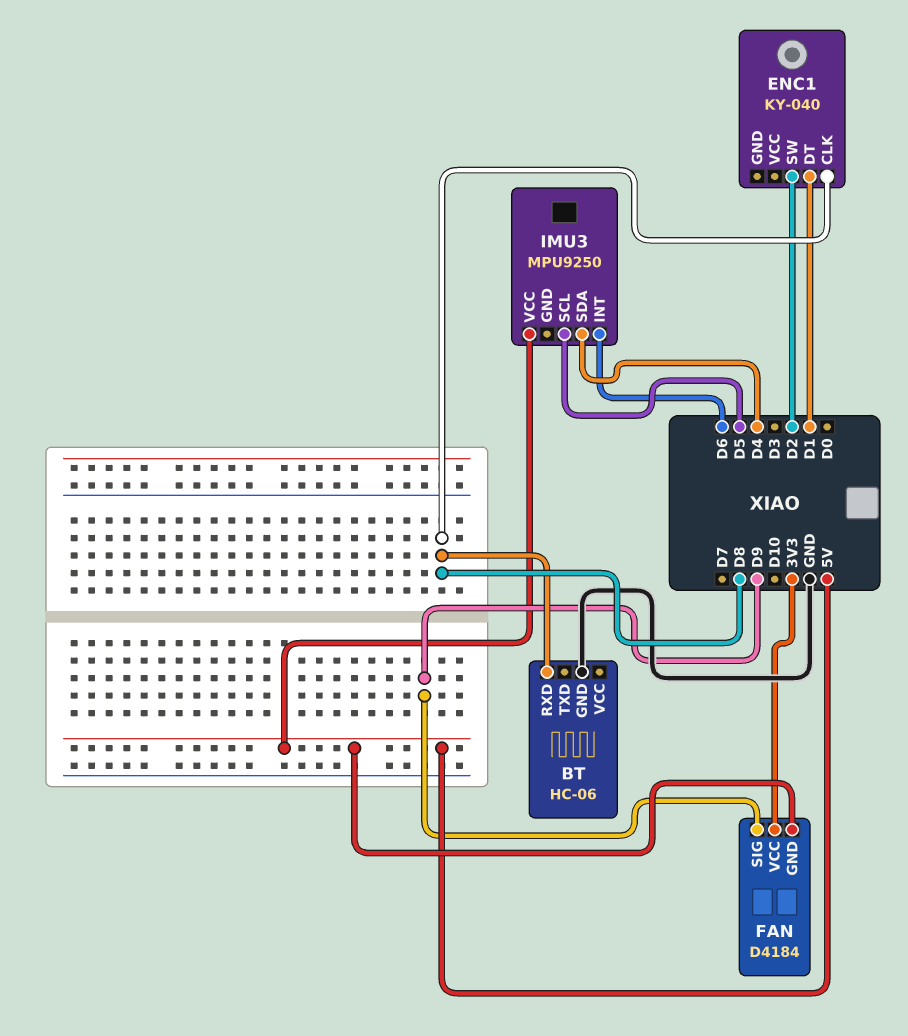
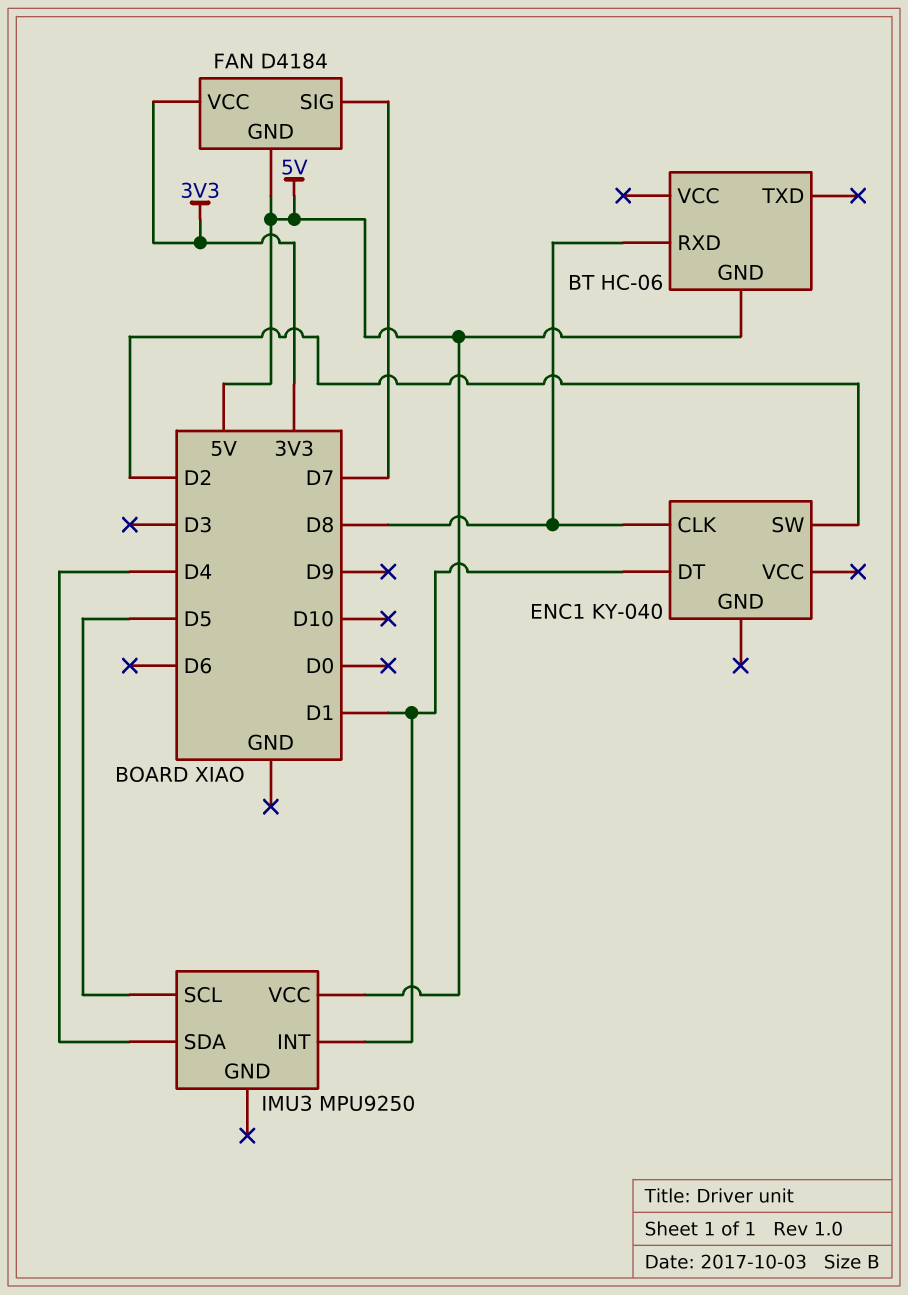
BT pin GND: GND -> 5V
FAN pin SIG: D9 -> D7
IMU3 pin INT: D6 -> D1

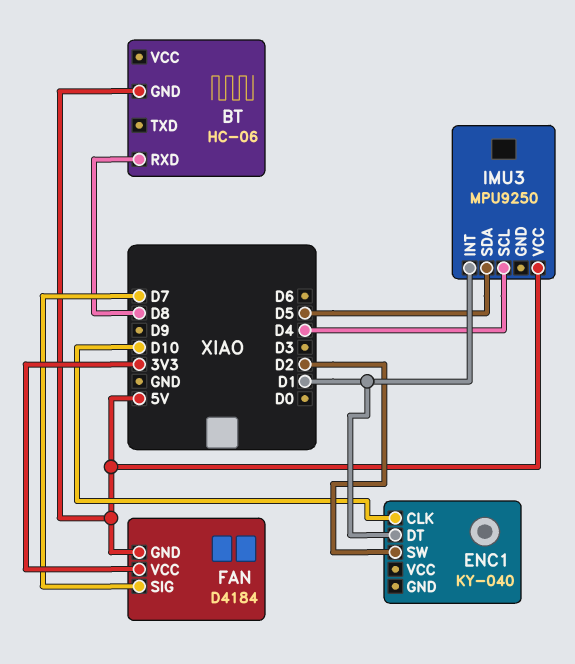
ENC1 pin CLK: D8 -> D10
IMU3 pin SCL: D5 -> D4
IMU3 pin SDA: D4 -> D5

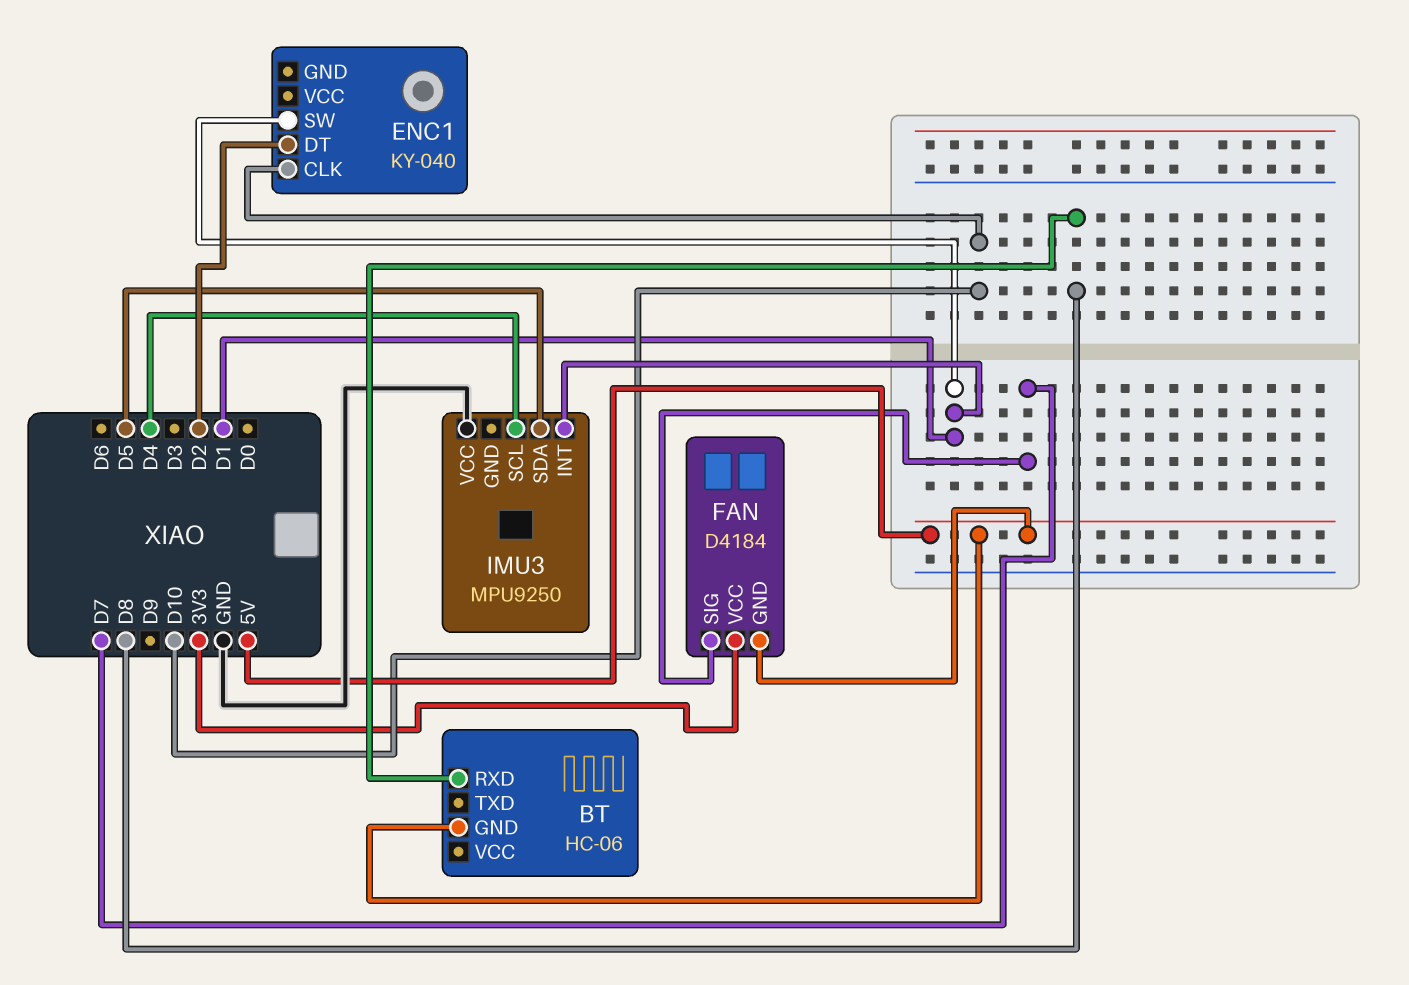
ENC1 pin DT: D1 -> D2
ENC1 pin SW: D2 -> D1
IMU3 pin VCC: 5V -> GND

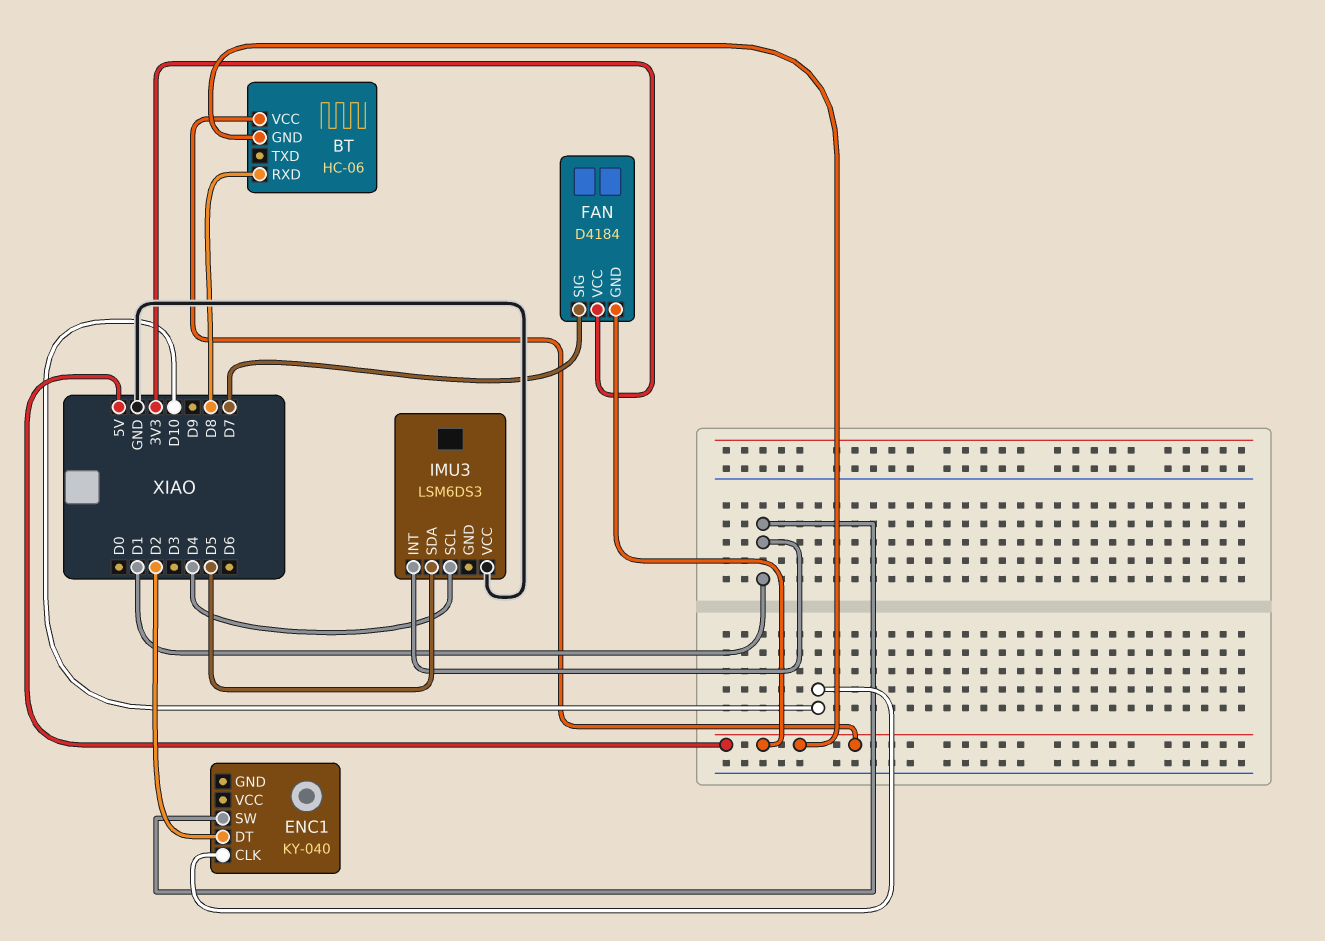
BT pin VCC: none -> 5V
IMU3: MPU9250 -> LSM6DS3

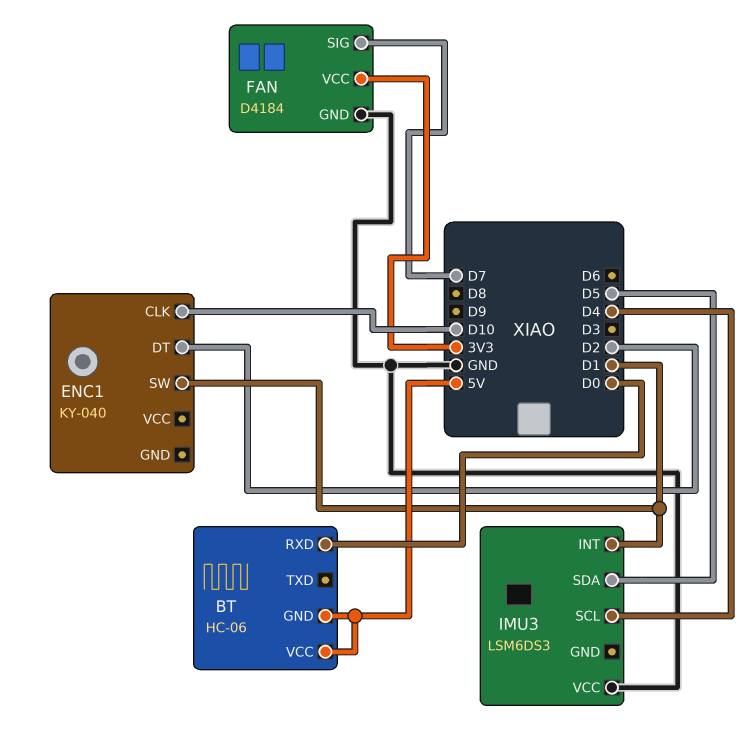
BT pin RXD: D8 -> D0
FAN pin GND: 5V -> GND

